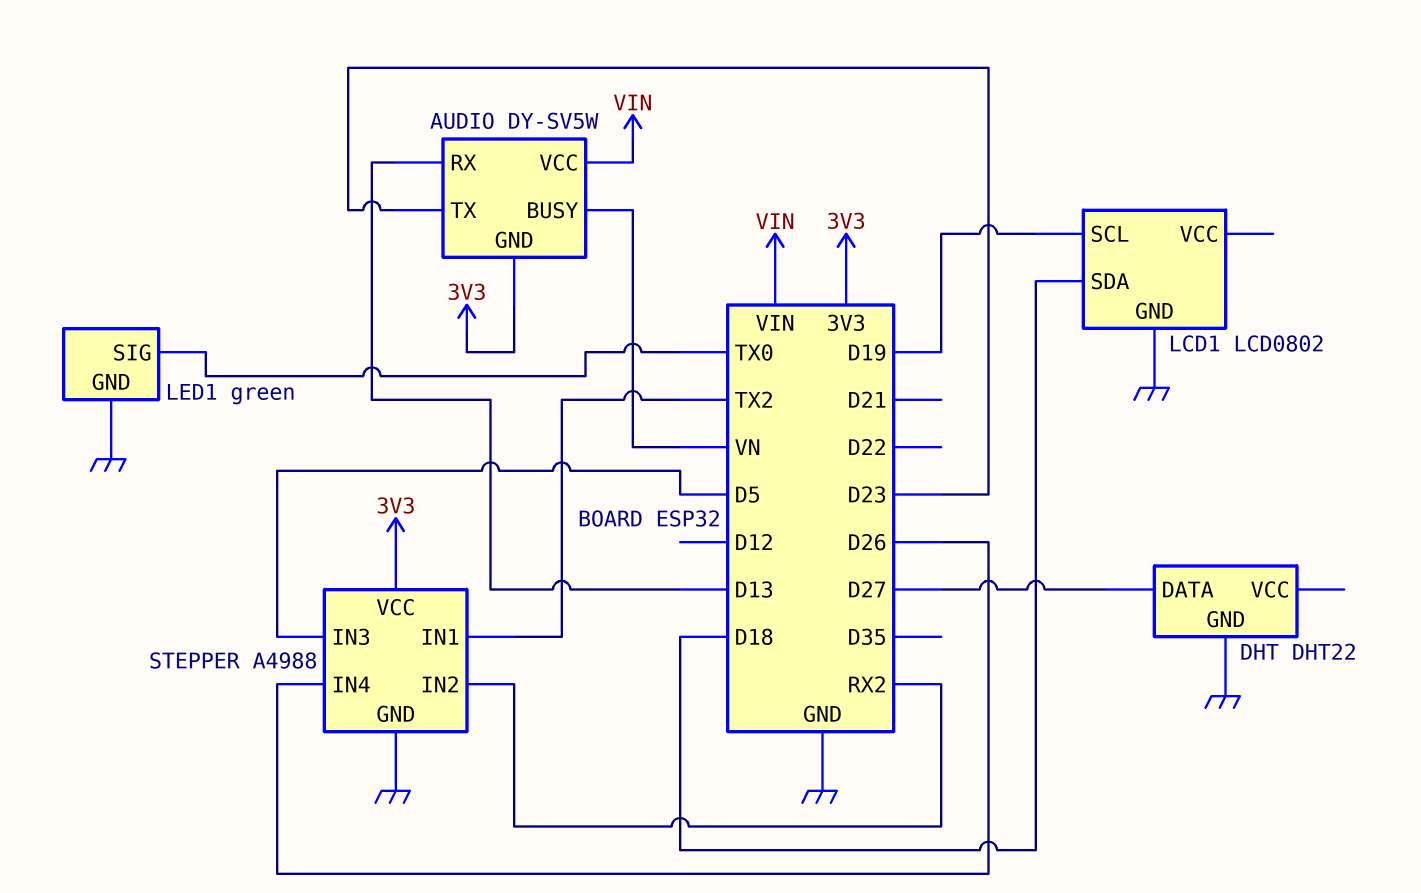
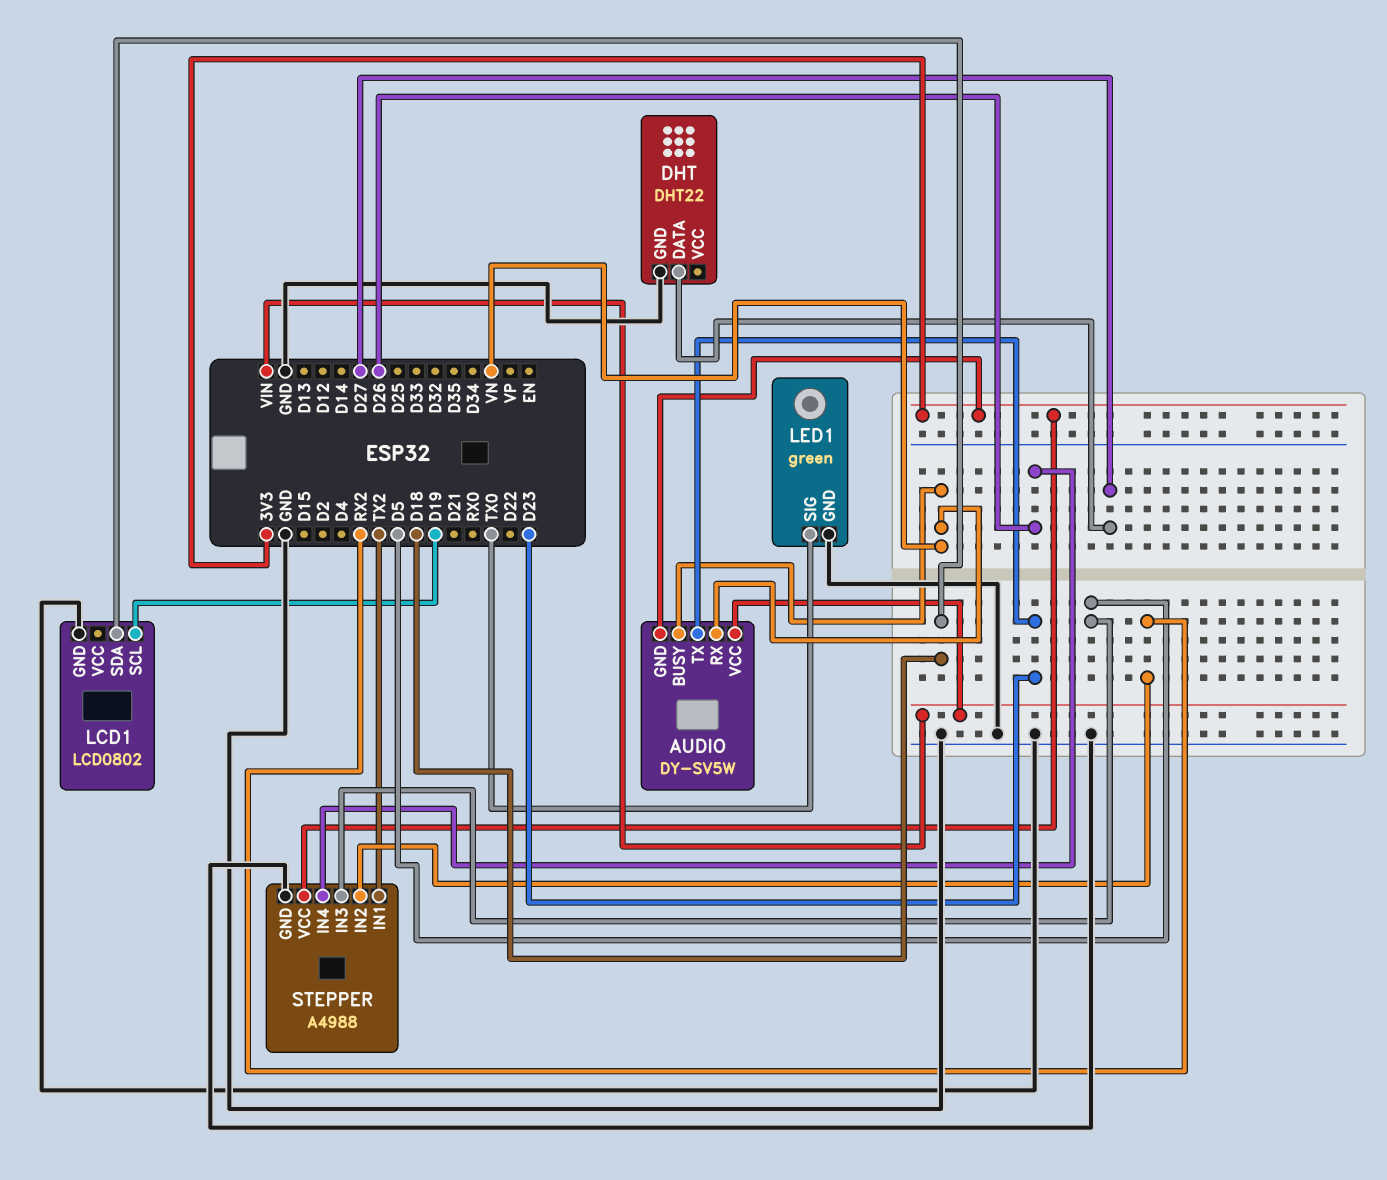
AUDIO pin RX: D13 -> VN

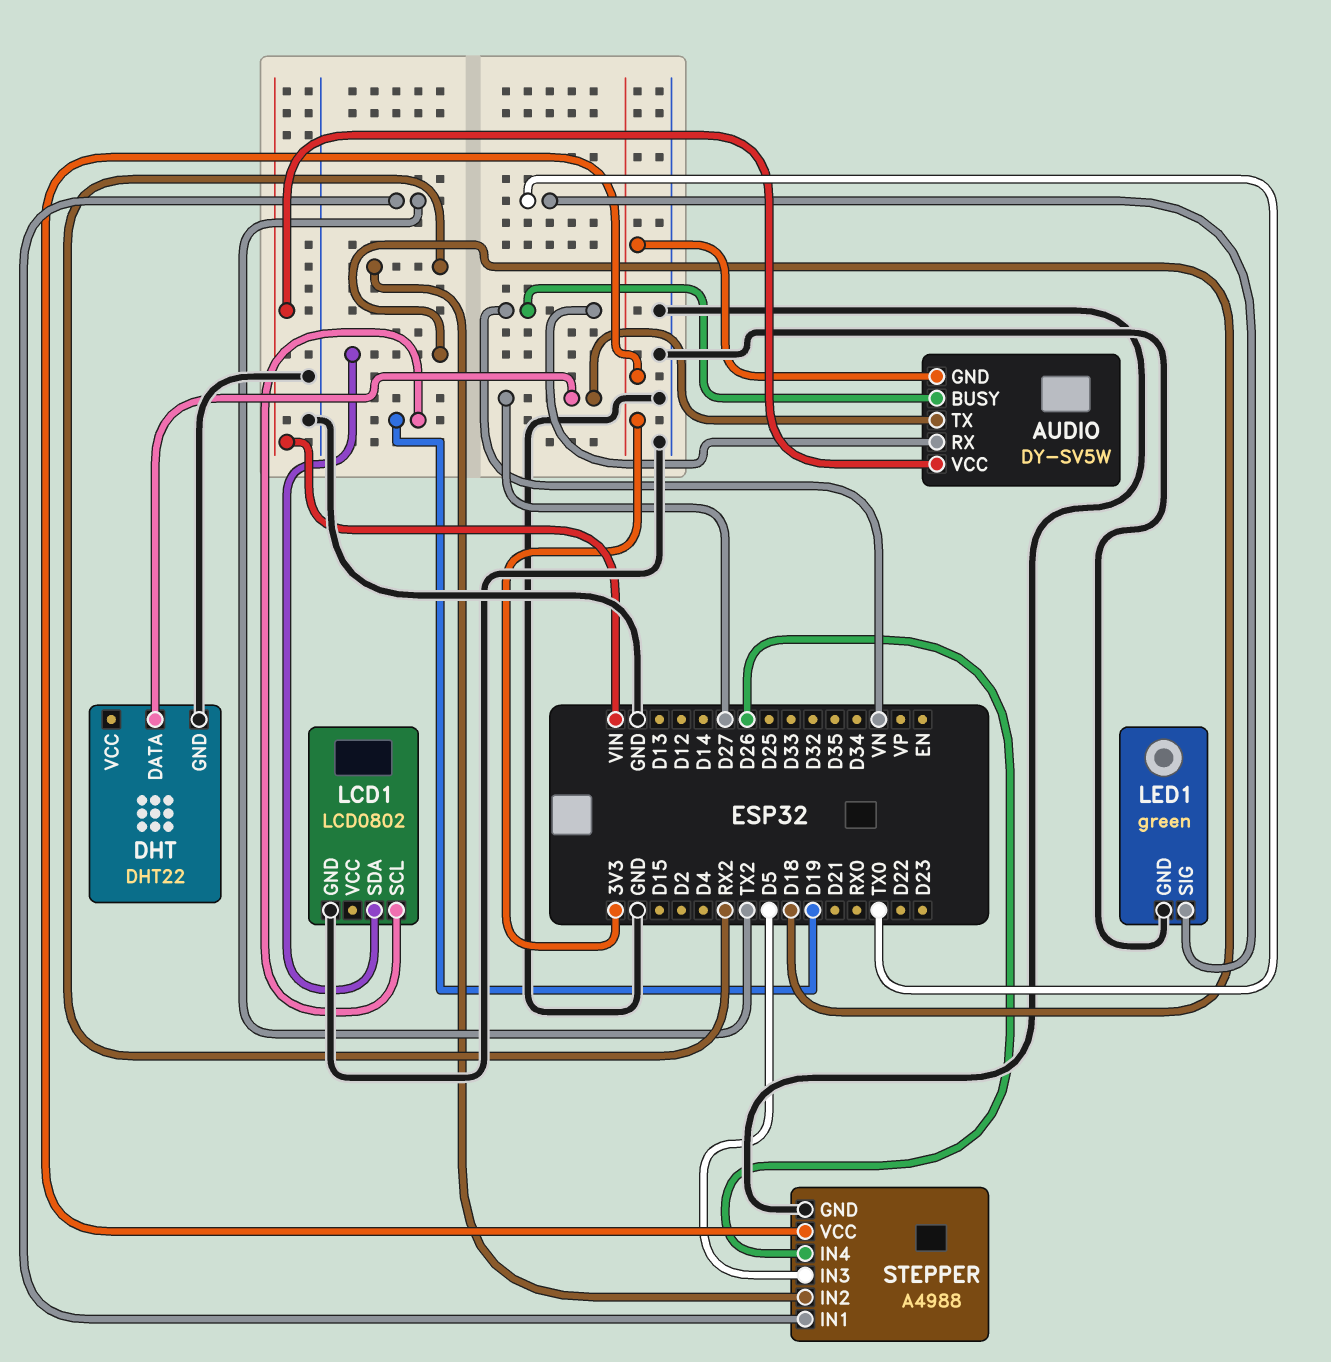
AUDIO pin TX: D23 -> D27

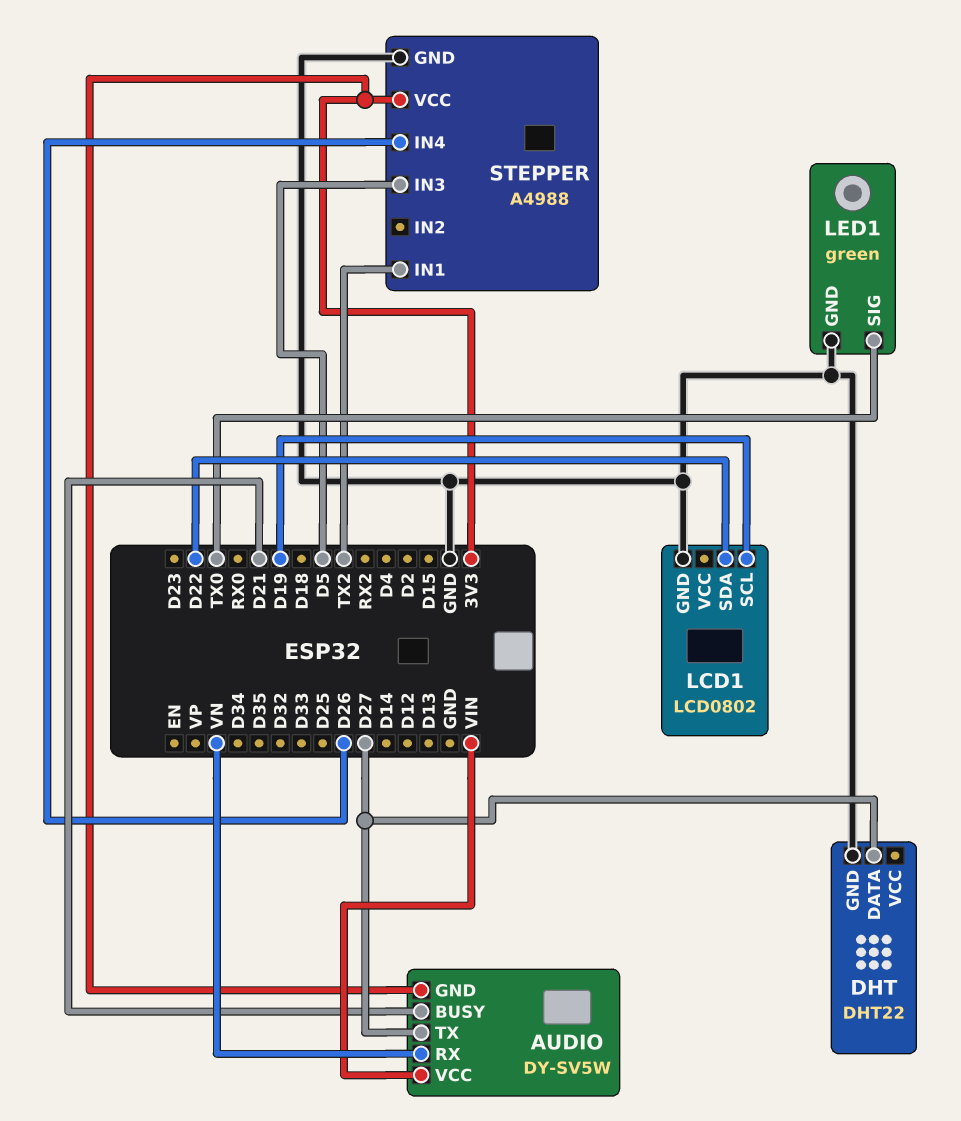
AUDIO pin BUSY: VN -> D21
LCD1 pin SDA: D18 -> D22
STEPPER pin IN2: RX2 -> none

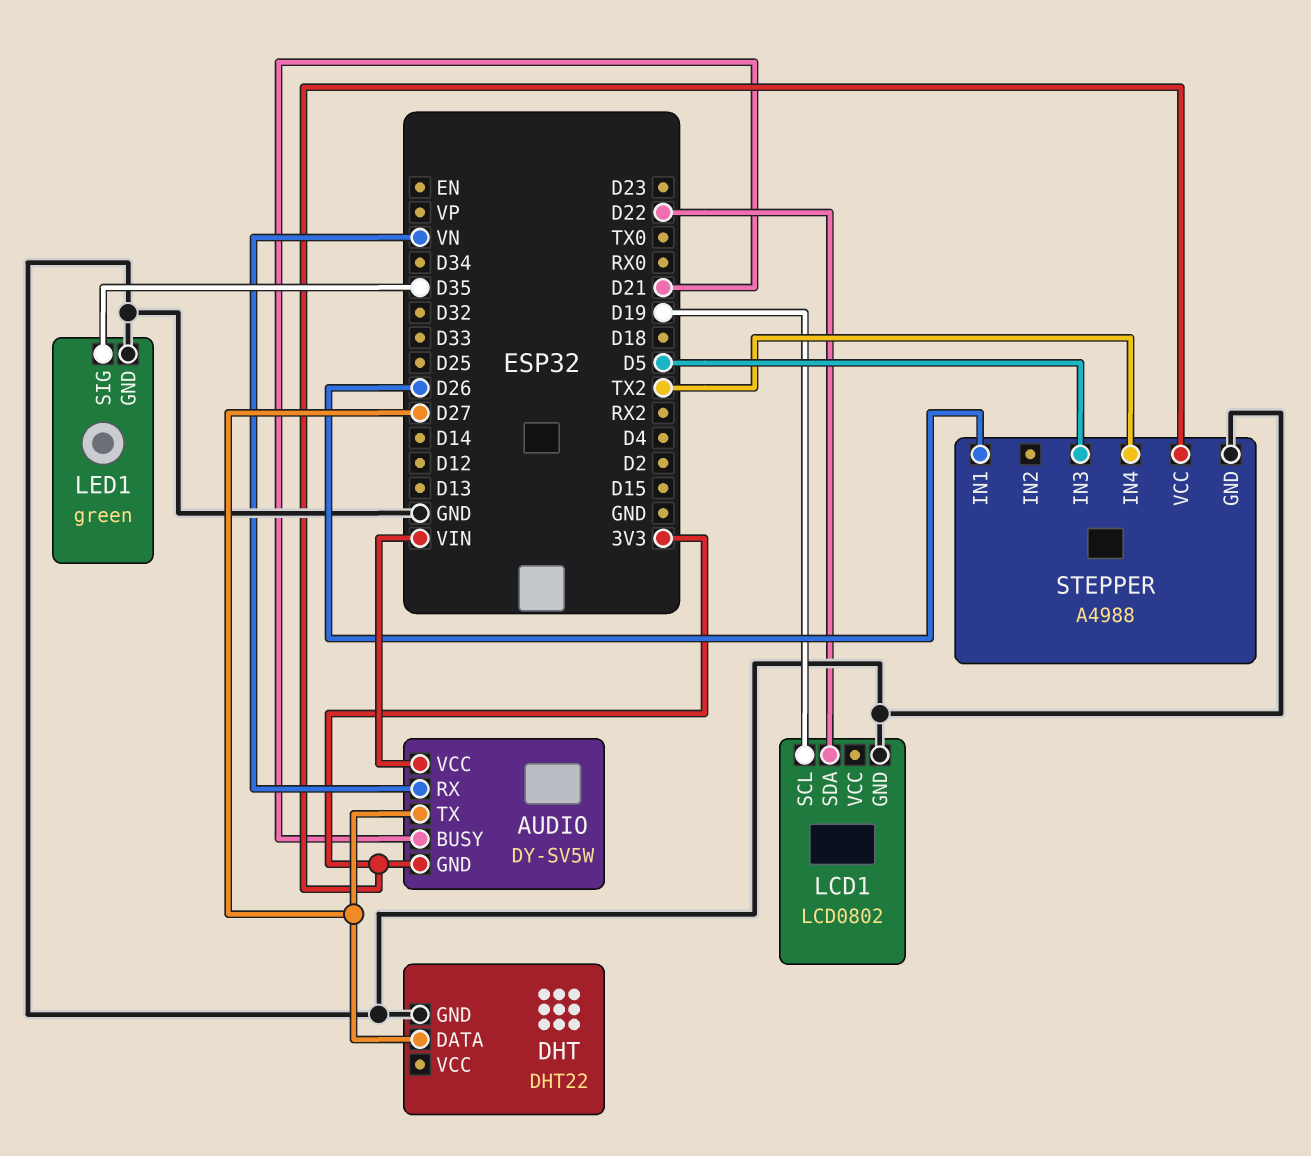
LED1 pin SIG: TX0 -> D35
STEPPER pin IN1: TX2 -> D26
STEPPER pin IN4: D26 -> TX2

